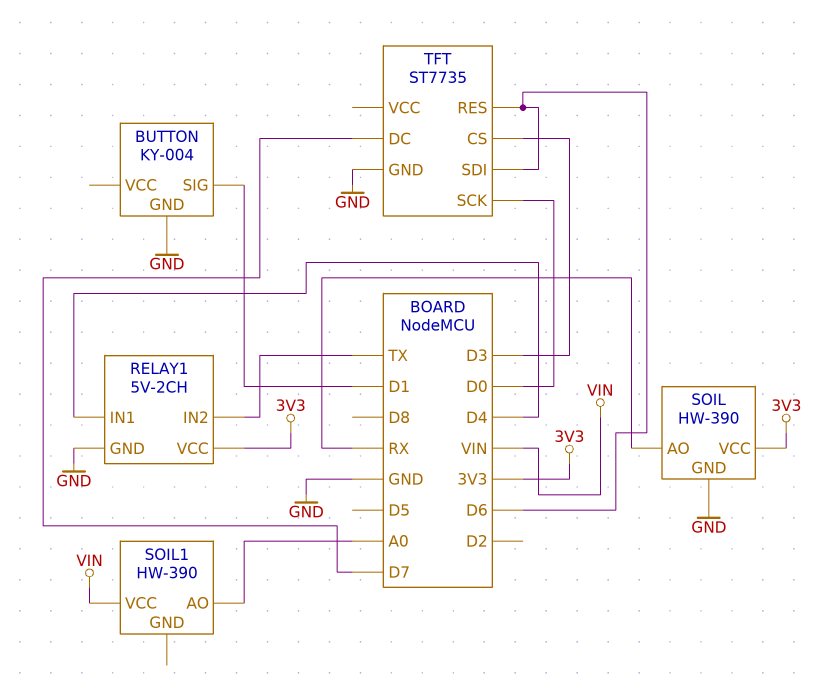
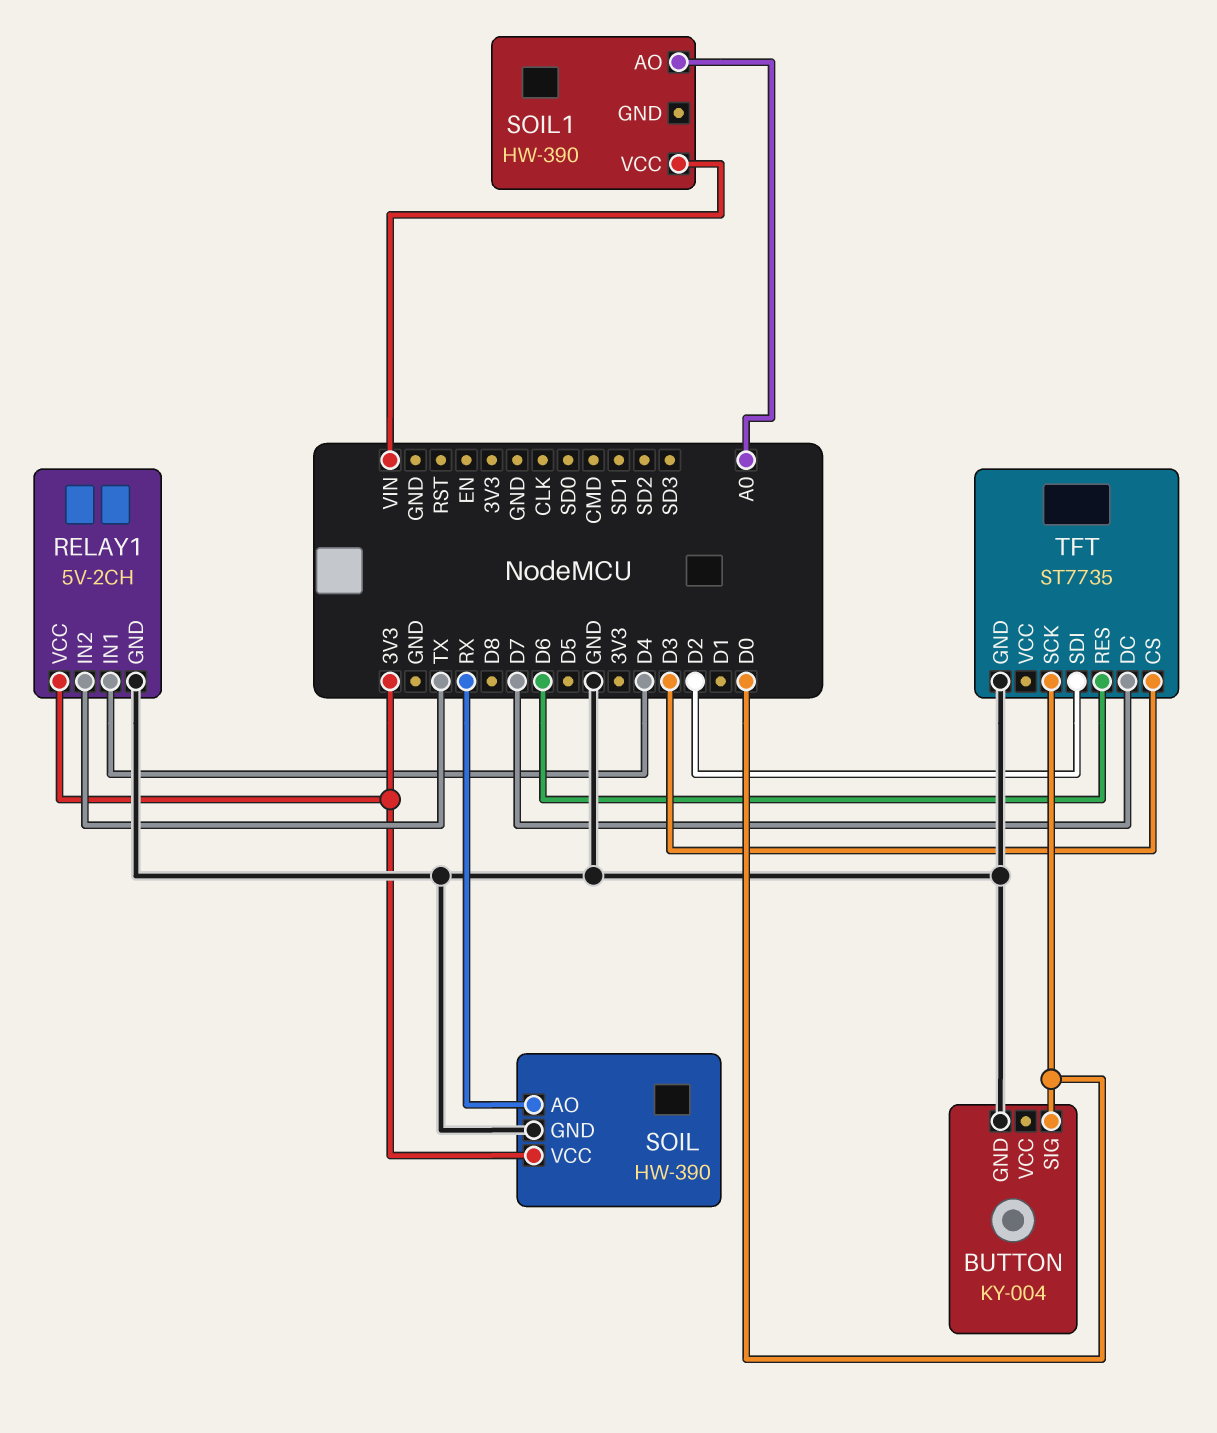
BUTTON pin SIG: D1 -> D0
TFT pin SDI: D6 -> D2

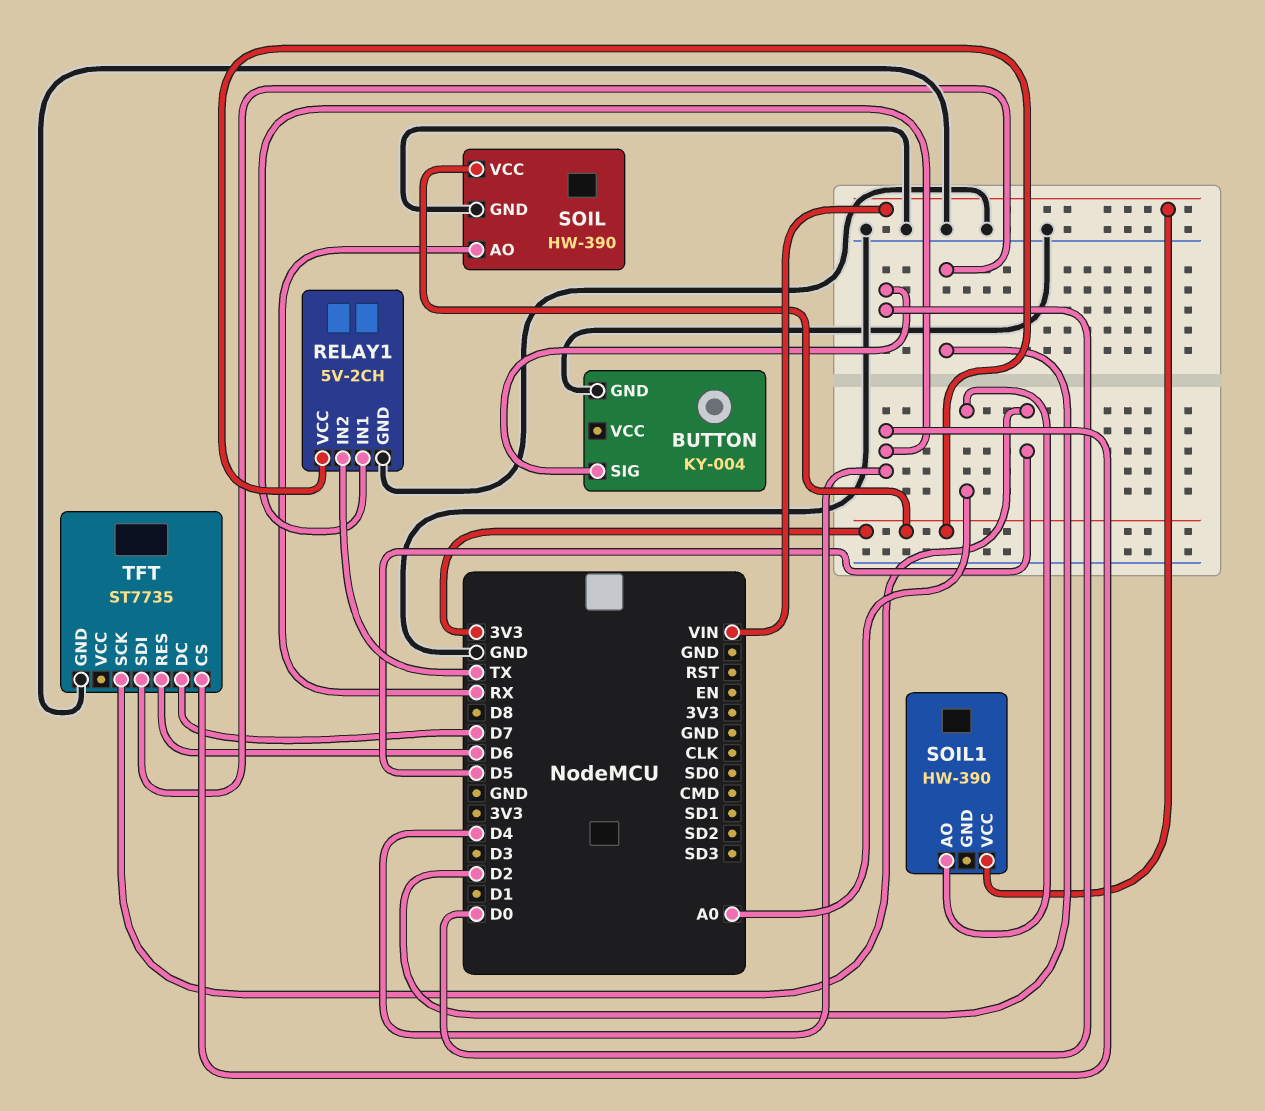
TFT pin CS: D3 -> D4
TFT pin SCK: D0 -> D5

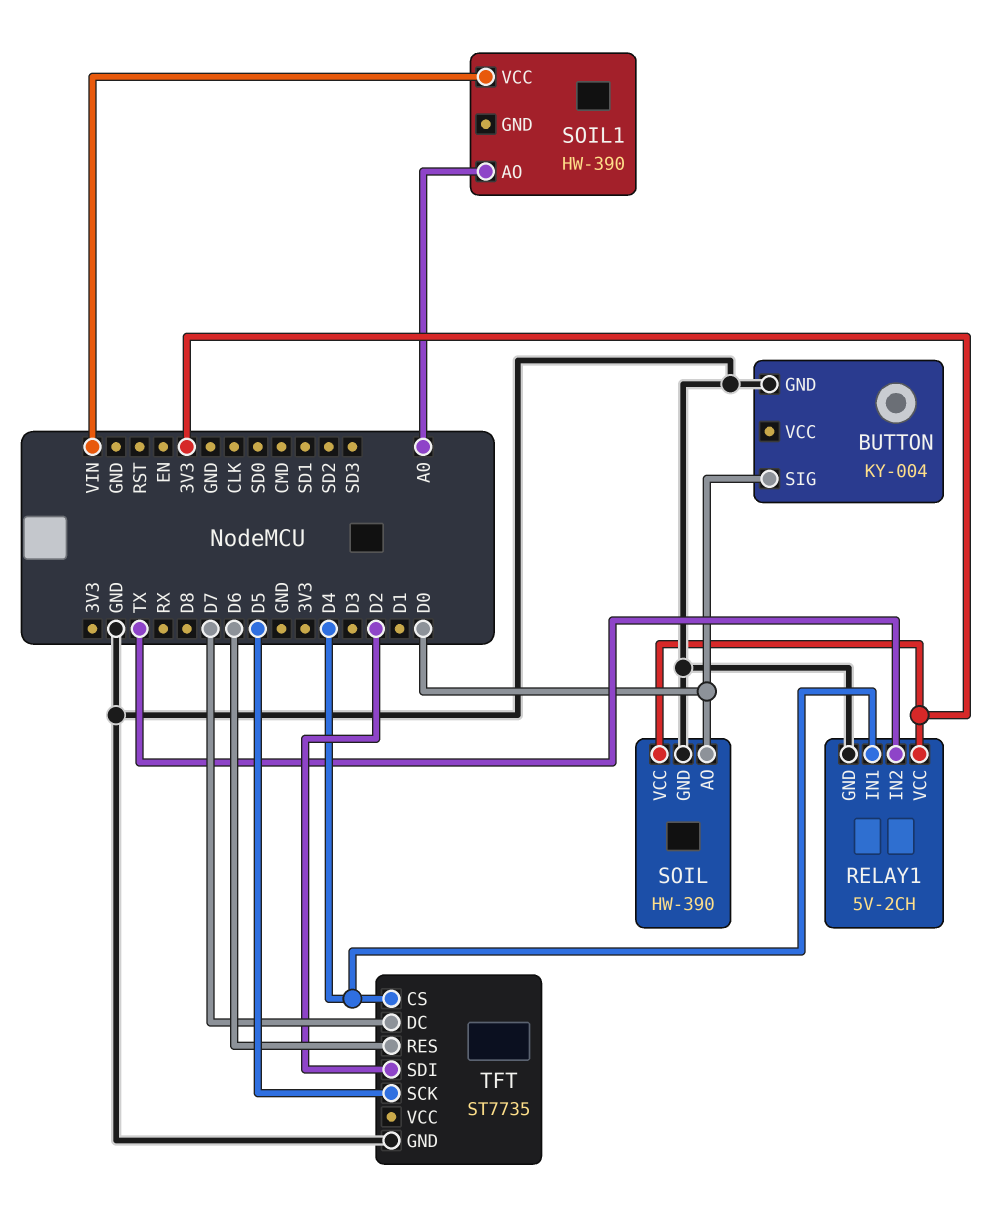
SOIL pin AO: RX -> D0

